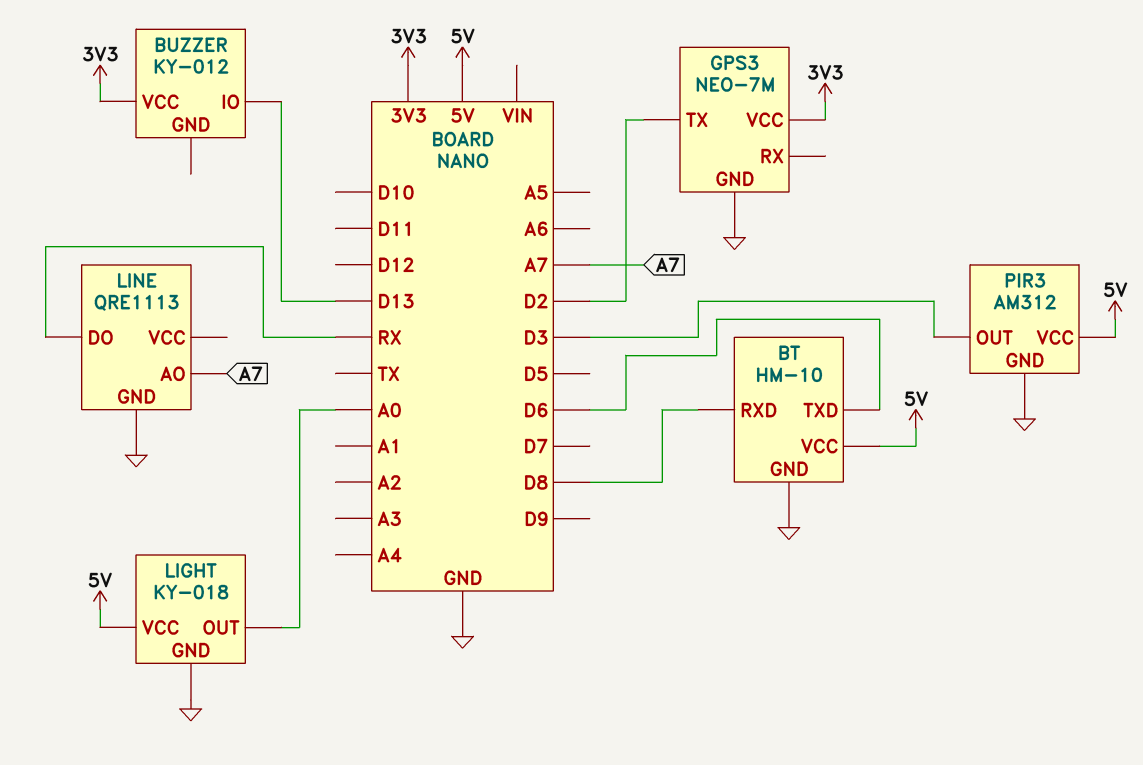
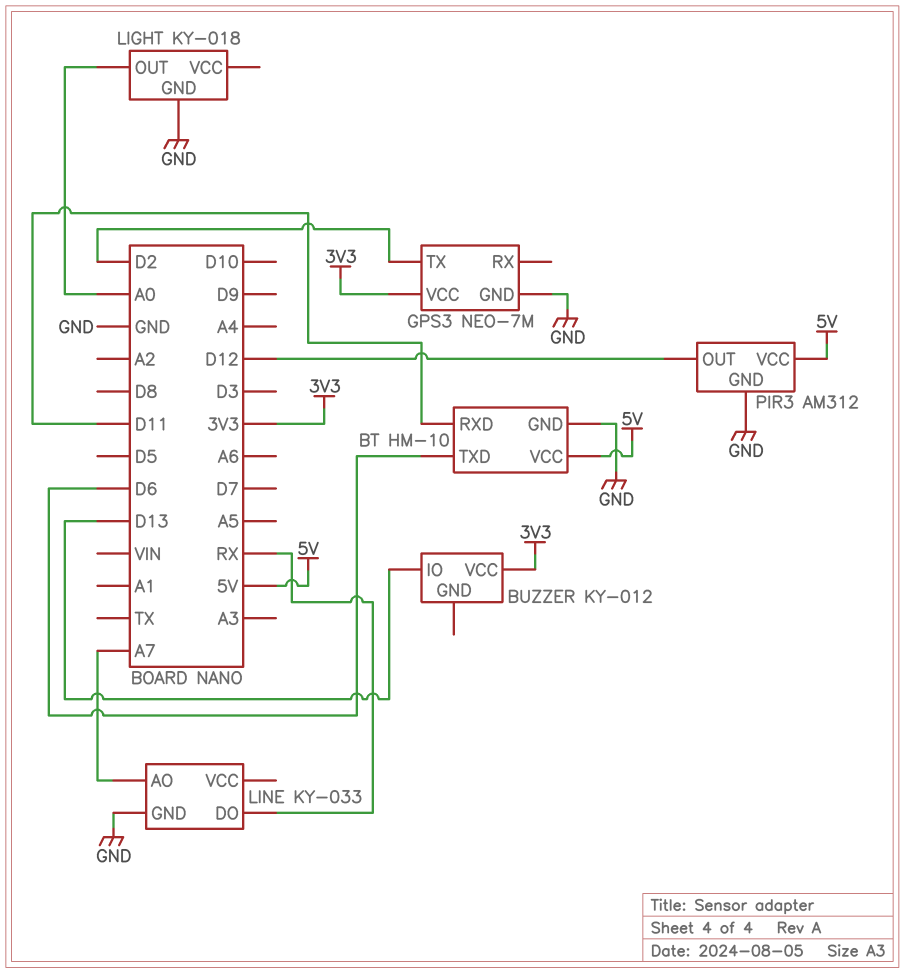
BT pin RXD: D8 -> D11
LIGHT pin VCC: 5V -> none
LINE: QRE1113 -> KY-033
PIR3 pin OUT: D3 -> D12

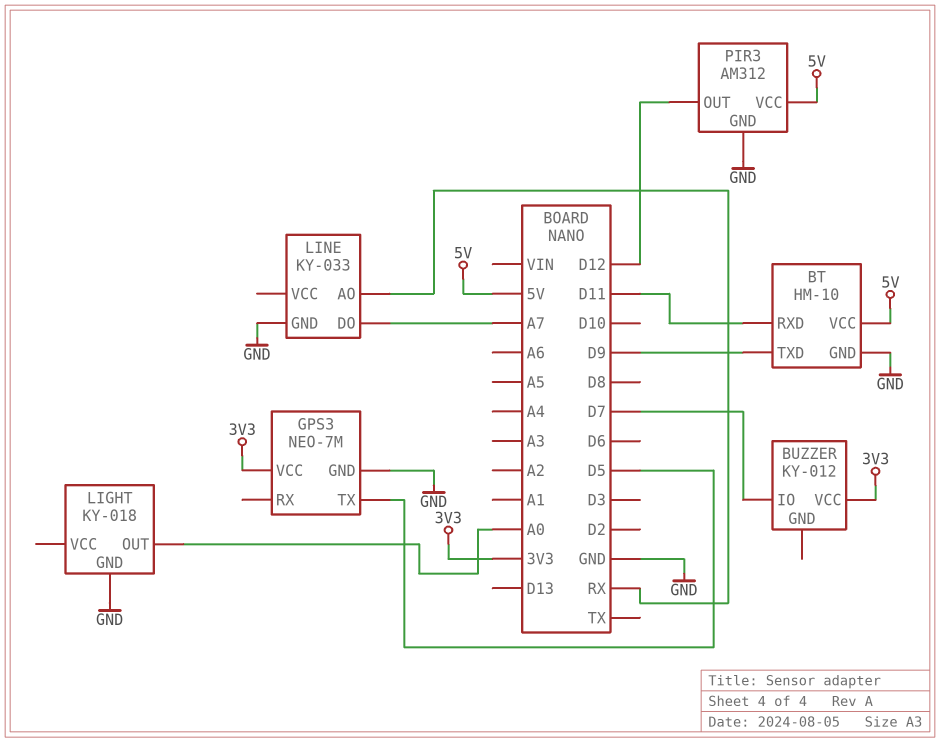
BT pin TXD: D6 -> D9
BUZZER pin IO: D13 -> D7
GPS3 pin TX: D2 -> D5
LINE pin AO: A7 -> RX
LINE pin DO: RX -> A7

